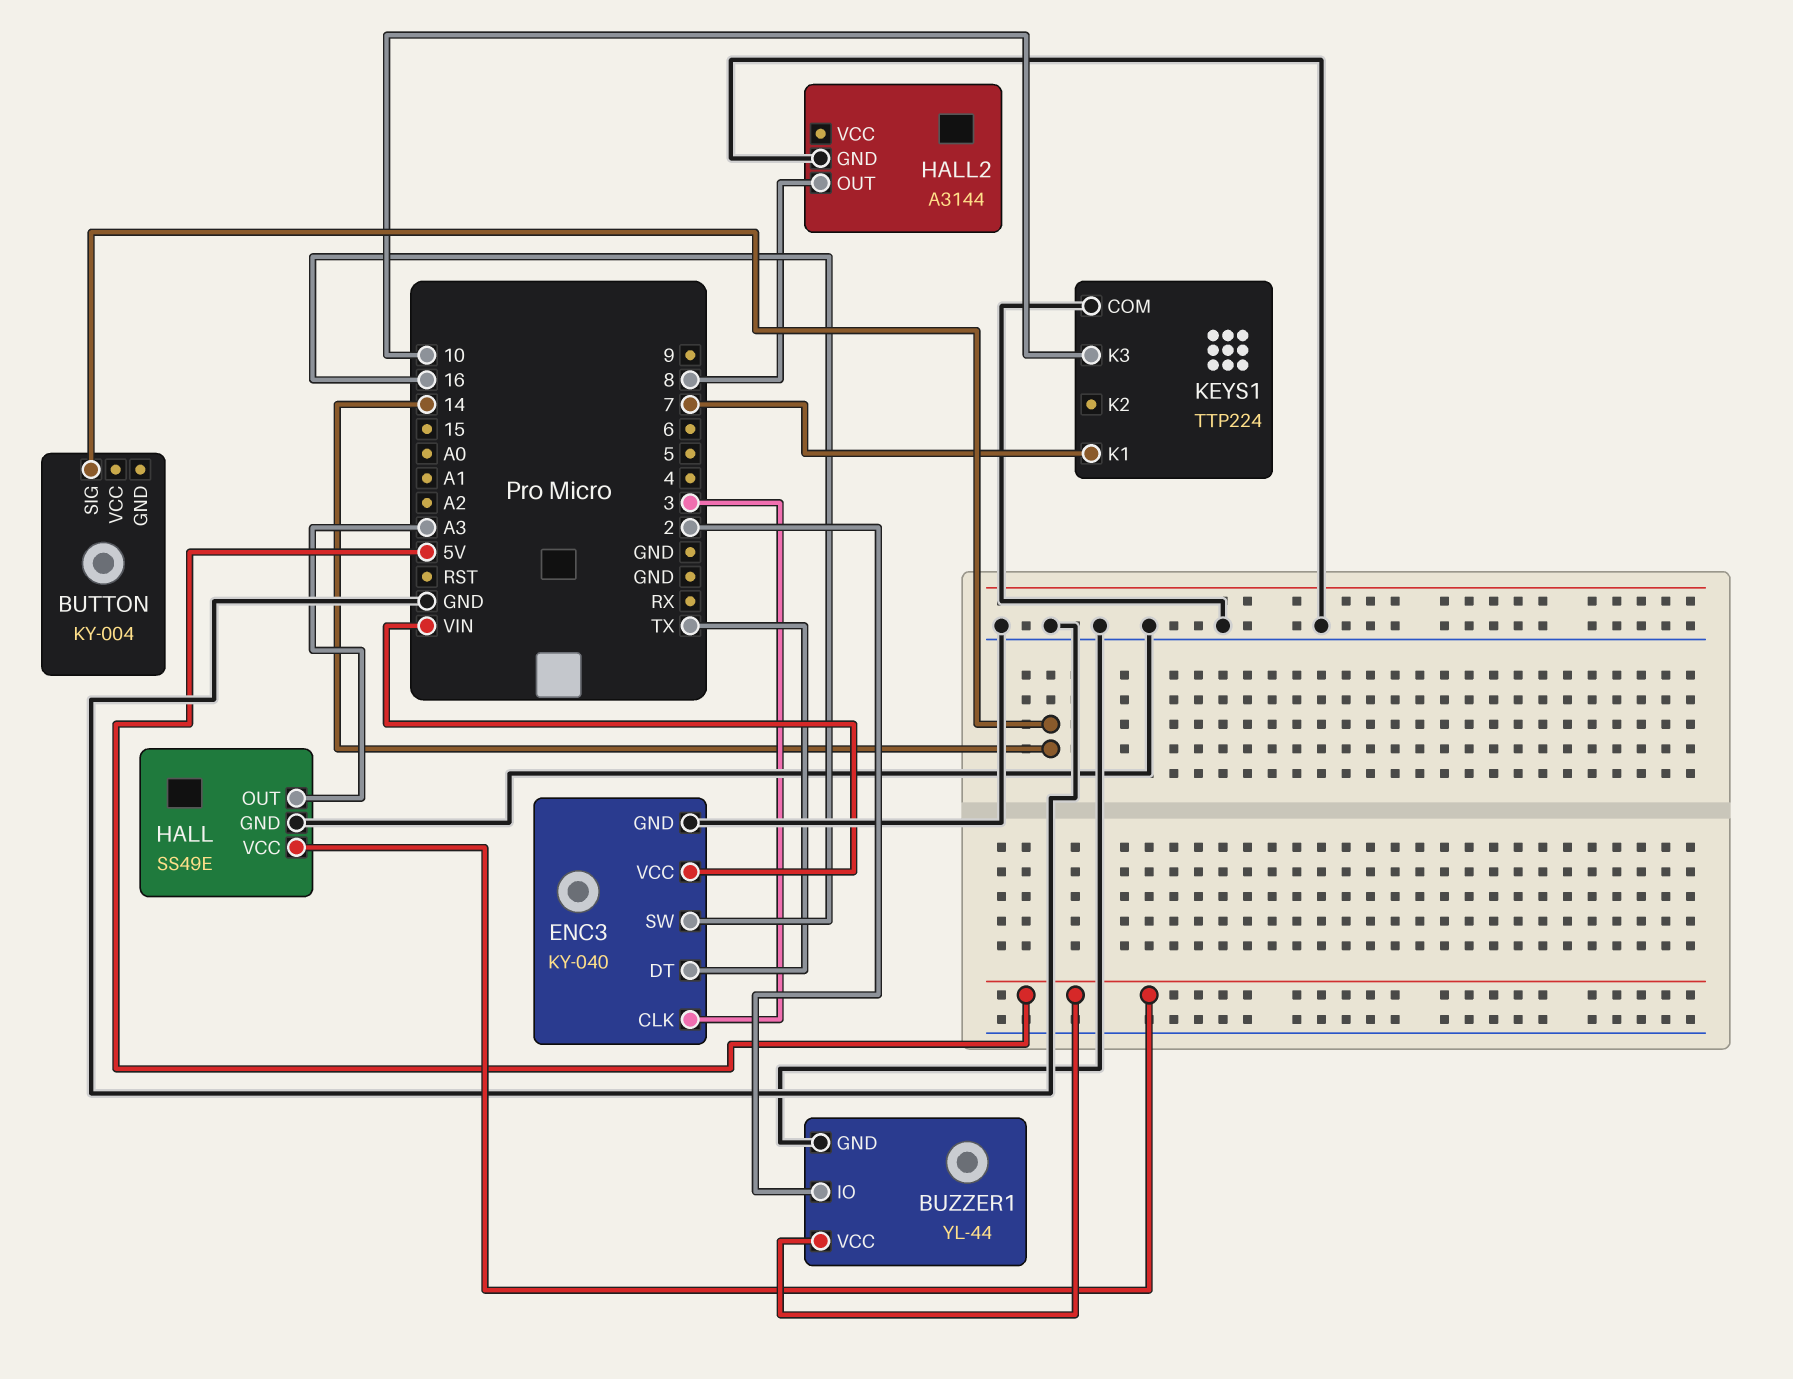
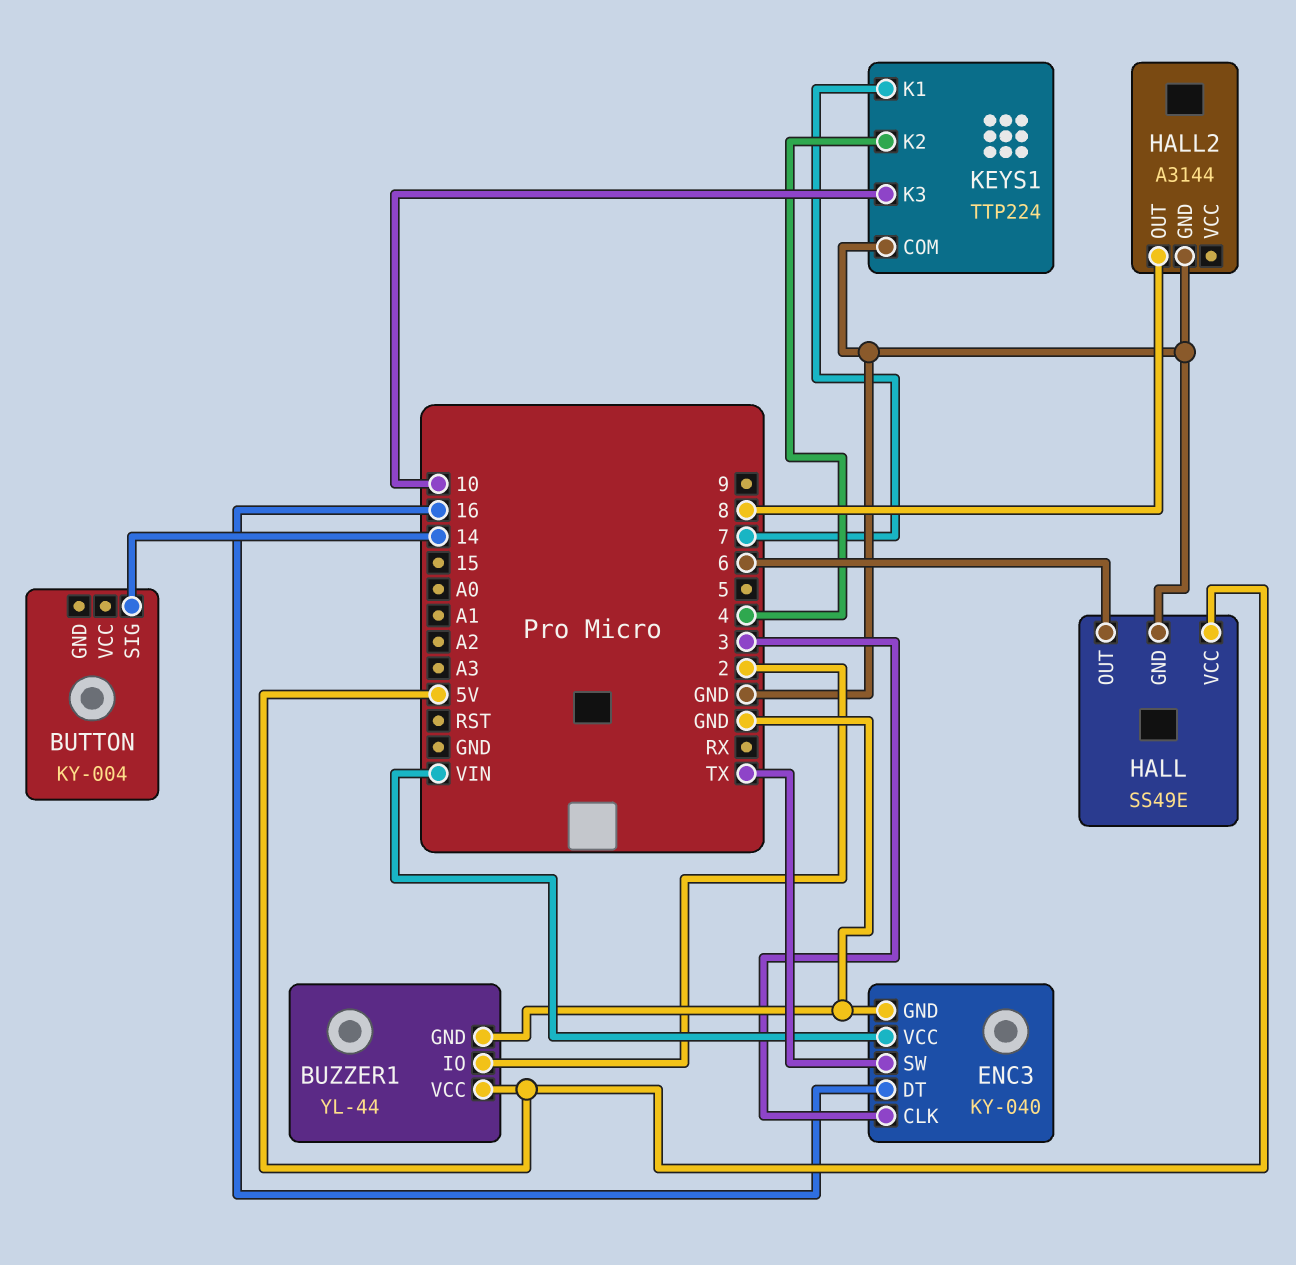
ENC3 pin DT: TX -> 16
ENC3 pin SW: 16 -> TX
HALL pin OUT: A3 -> 6
KEYS1 pin K2: none -> 4

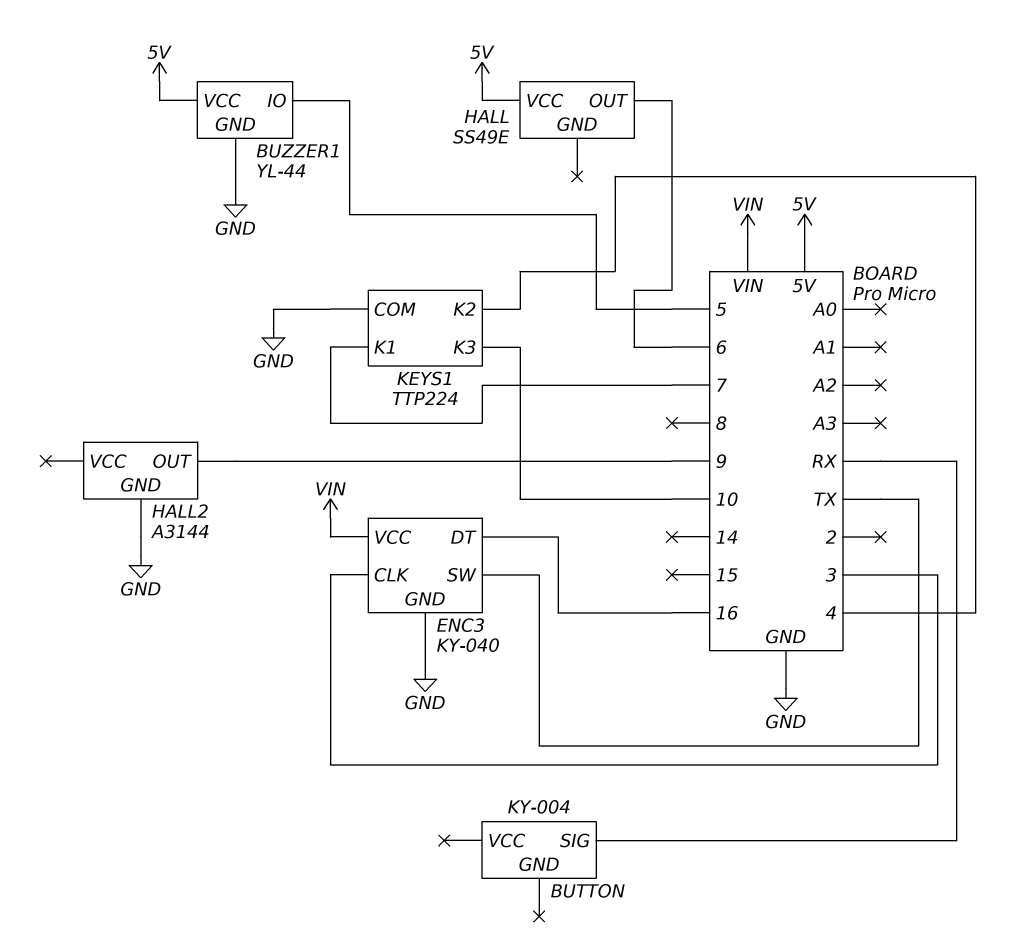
BUTTON pin SIG: 14 -> RX
BUZZER1 pin IO: 2 -> 5
HALL pin GND: GND -> none
HALL2 pin OUT: 8 -> 9

